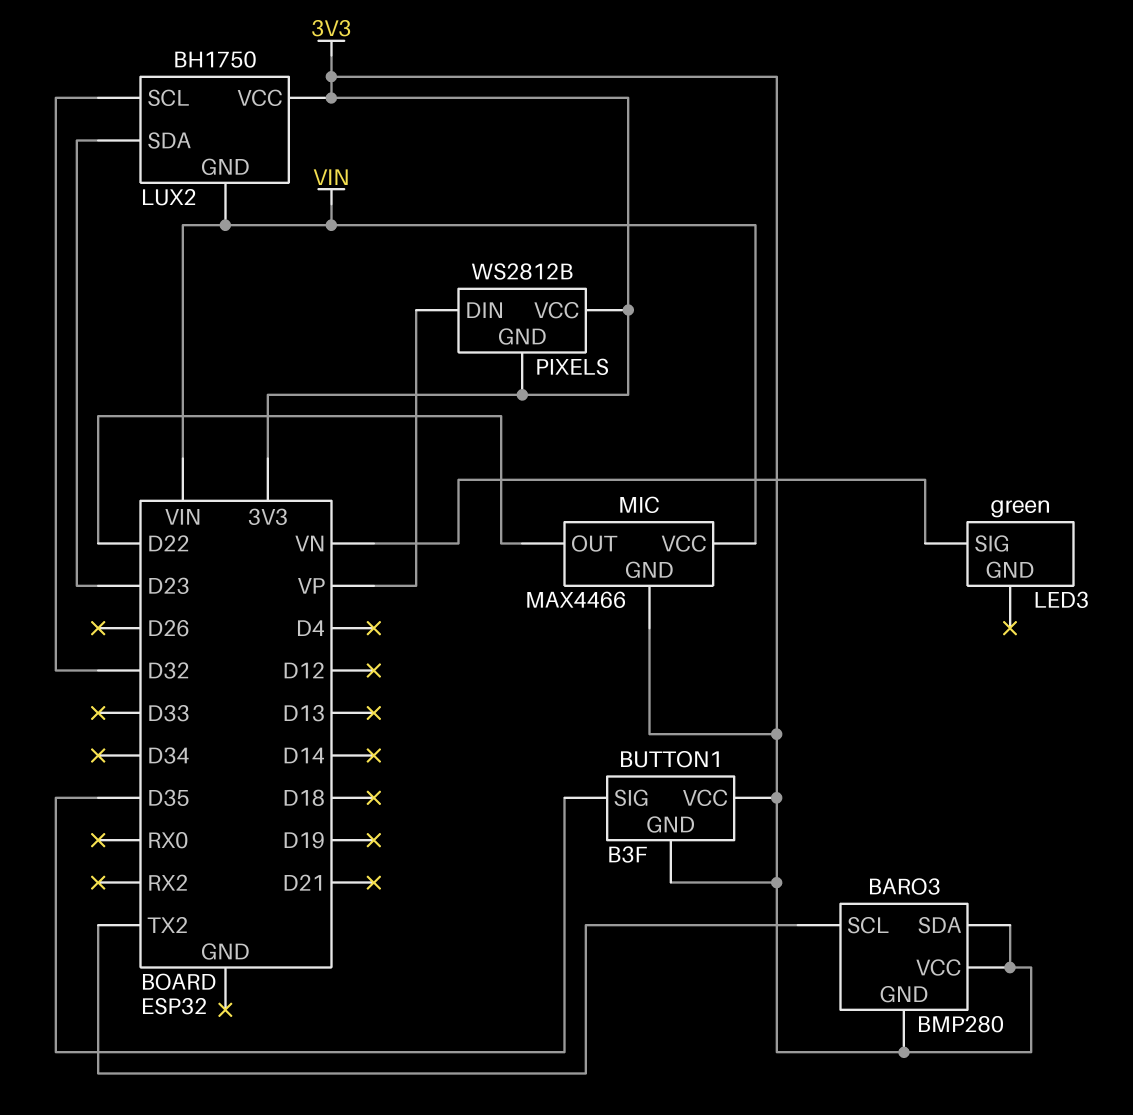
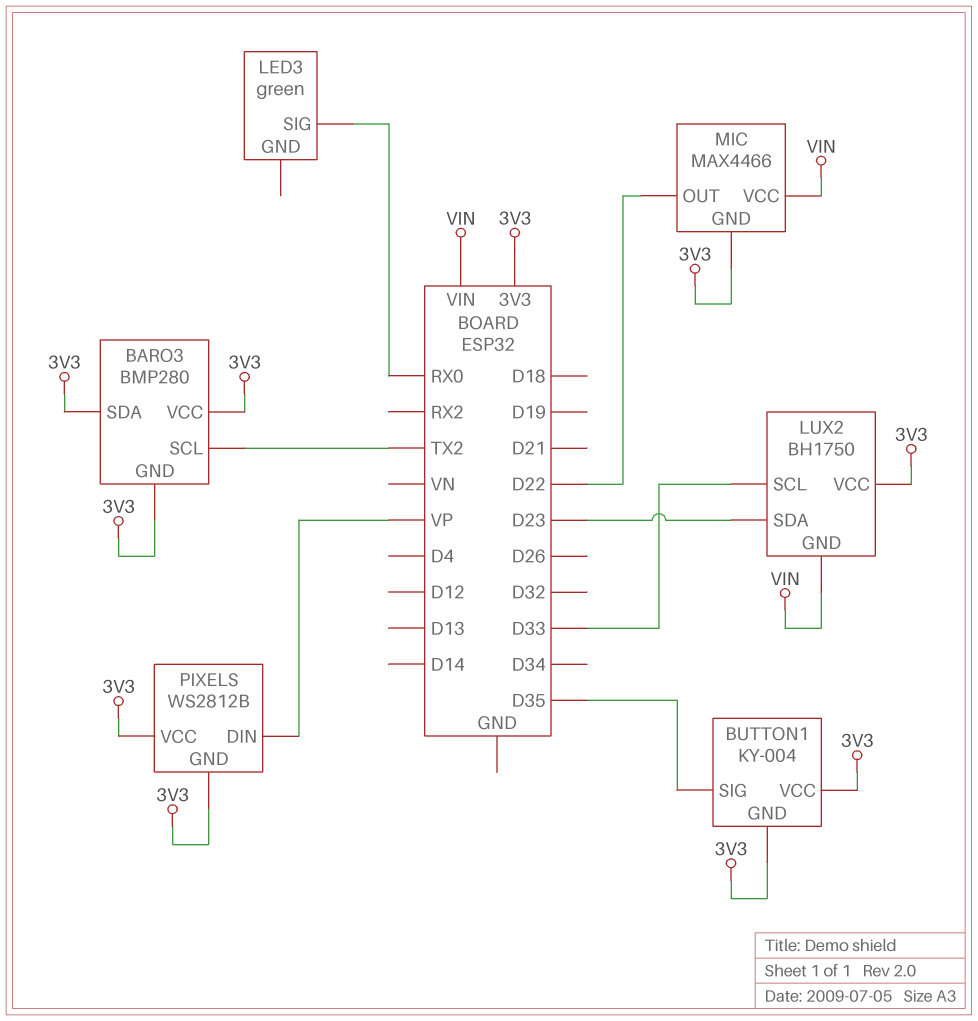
BUTTON1: B3F -> KY-004
LED3 pin SIG: VN -> RX0
LUX2 pin SCL: D32 -> D33

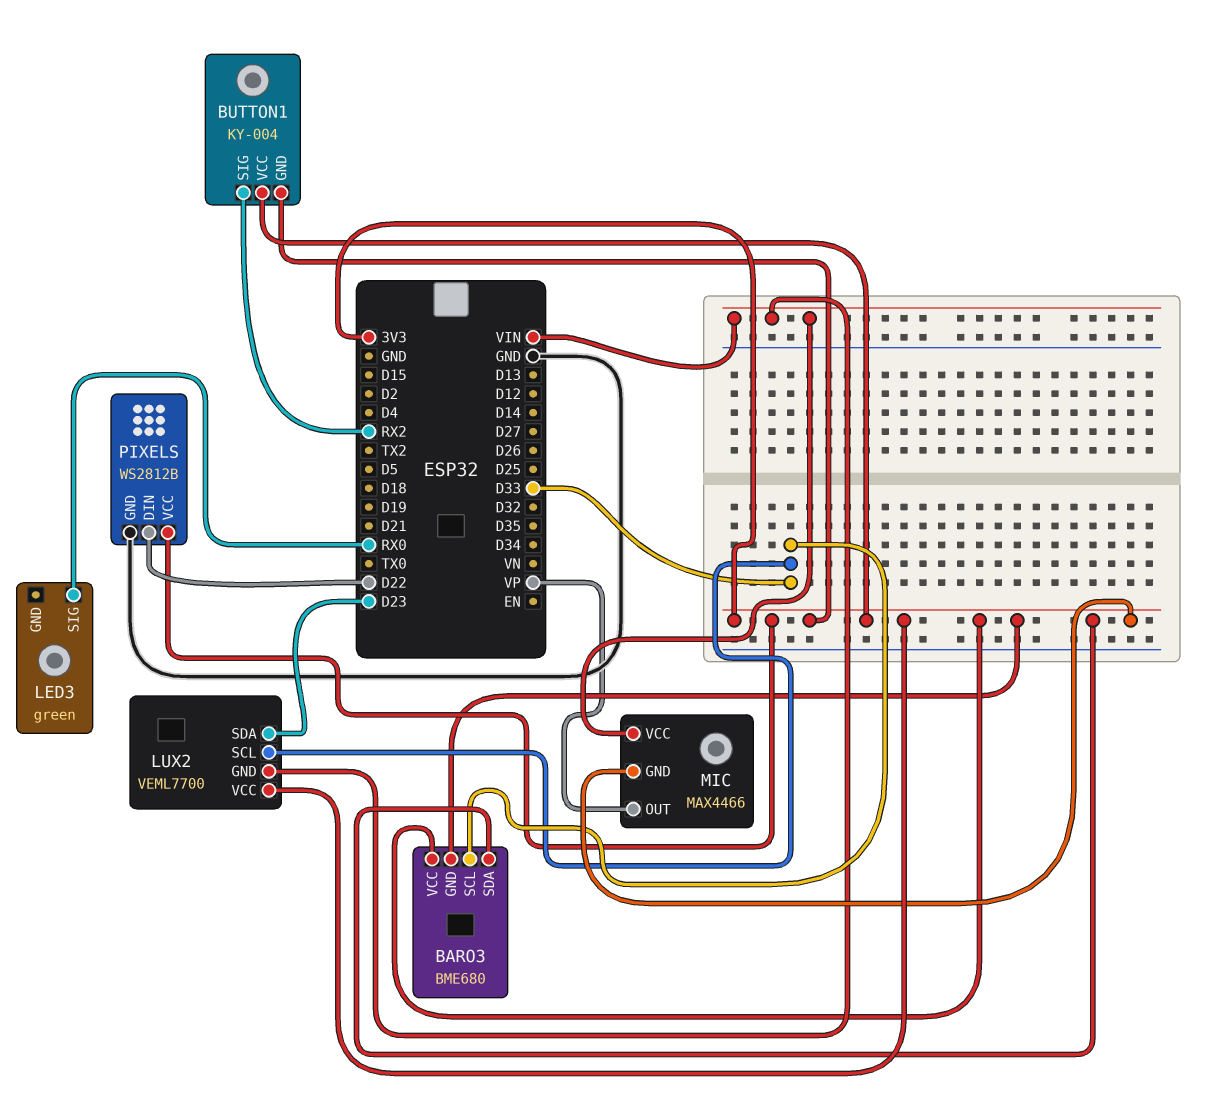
BARO3: BMP280 -> BME680
BARO3 pin SCL: TX2 -> D33
BUTTON1 pin SIG: D35 -> RX2
LUX2: BH1750 -> VEML7700
MIC pin OUT: D22 -> VP
PIXELS pin DIN: VP -> D22
PIXELS pin GND: 3V3 -> GND

